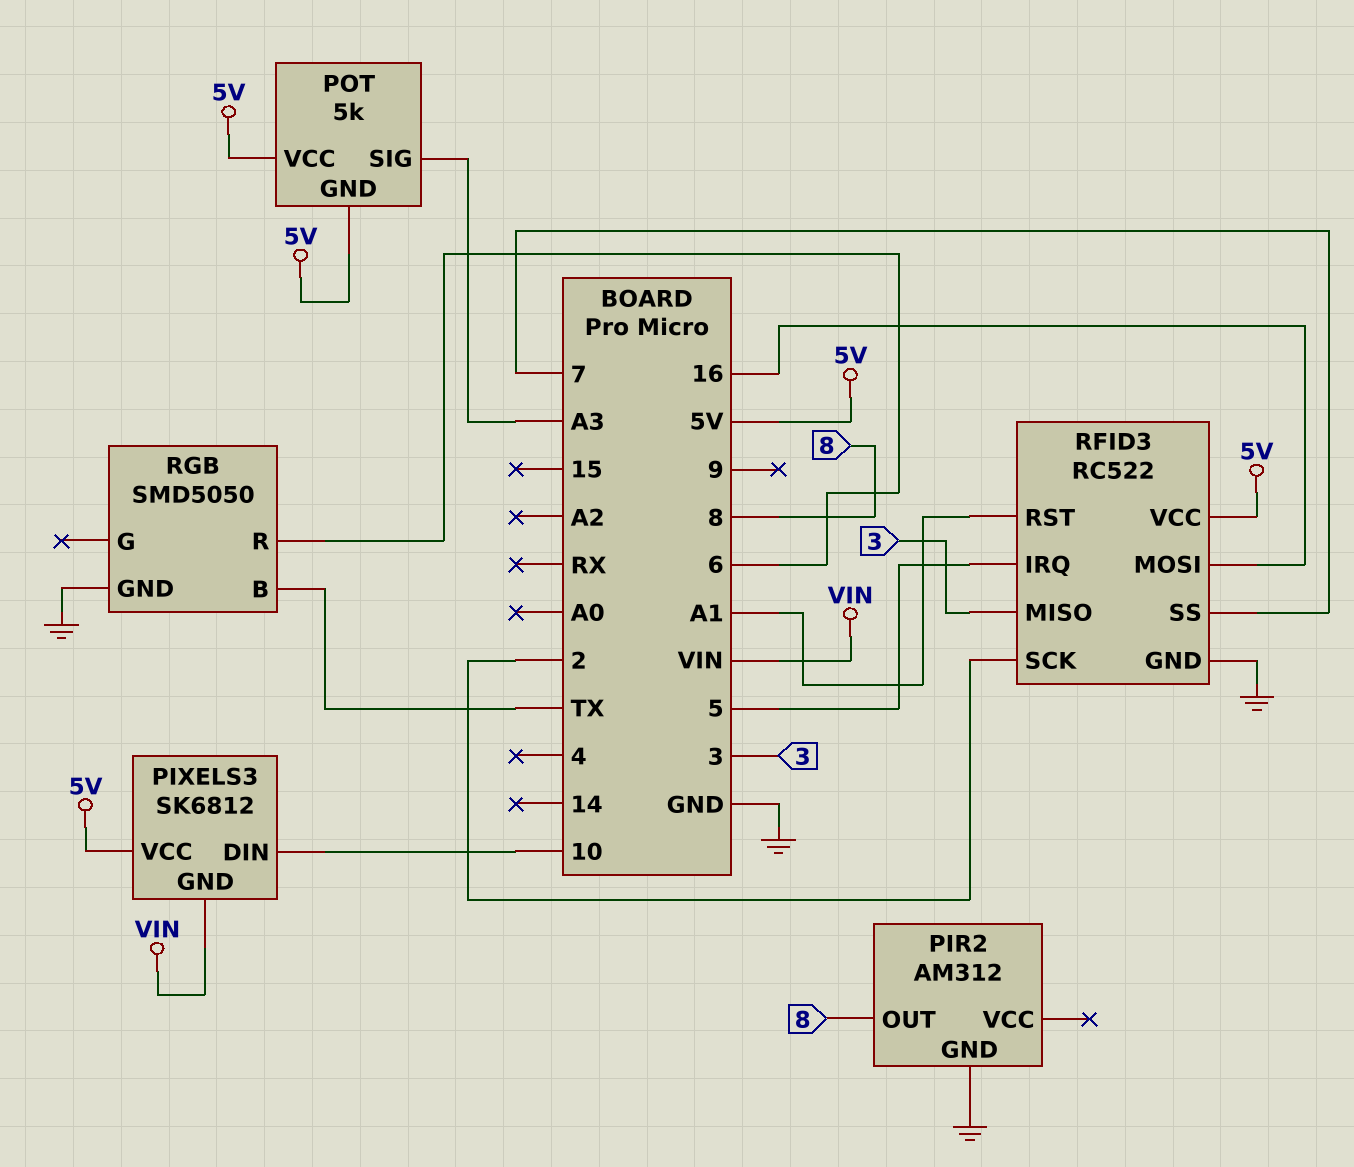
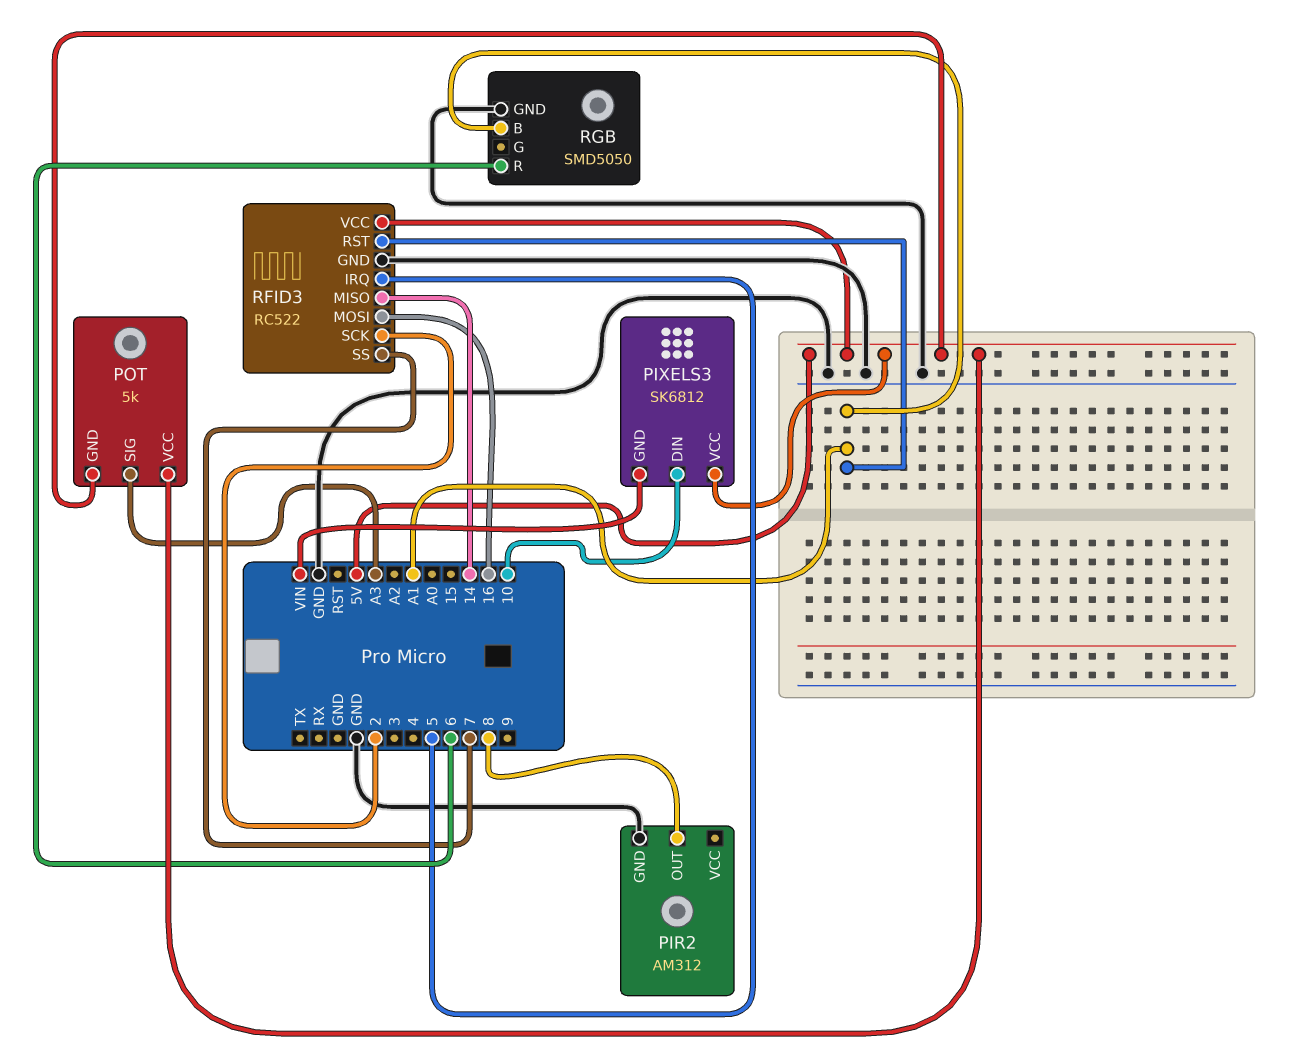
RFID3 pin MISO: 3 -> 14
RGB pin B: TX -> A1

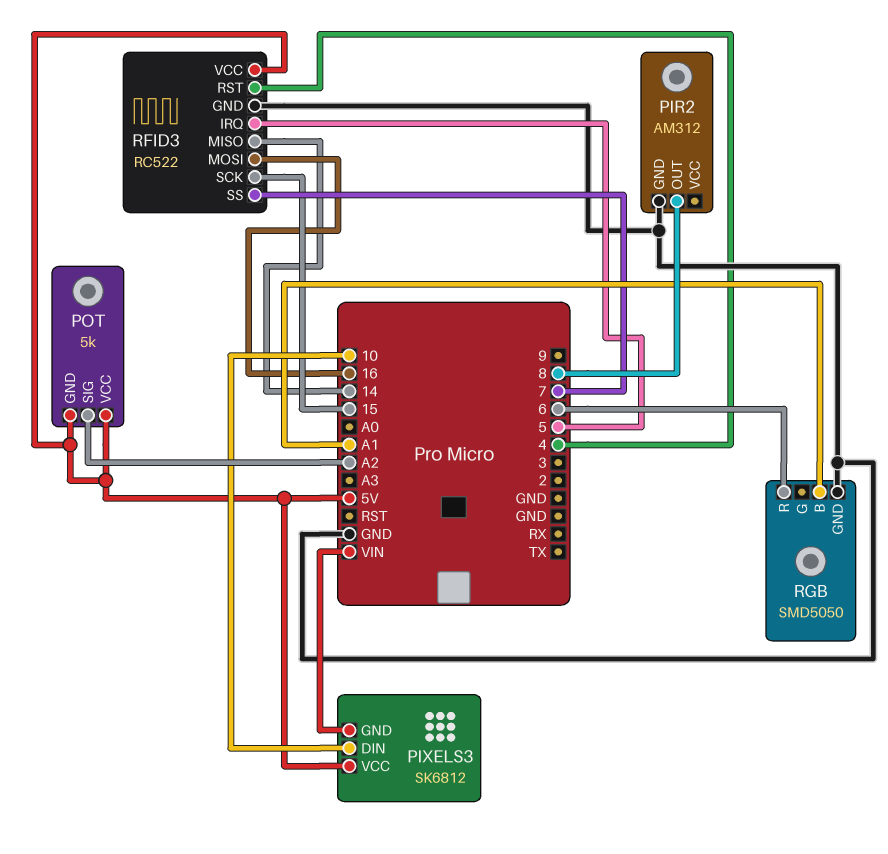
POT pin SIG: A3 -> A2
RFID3 pin RST: A1 -> 4
RFID3 pin SCK: 2 -> 15

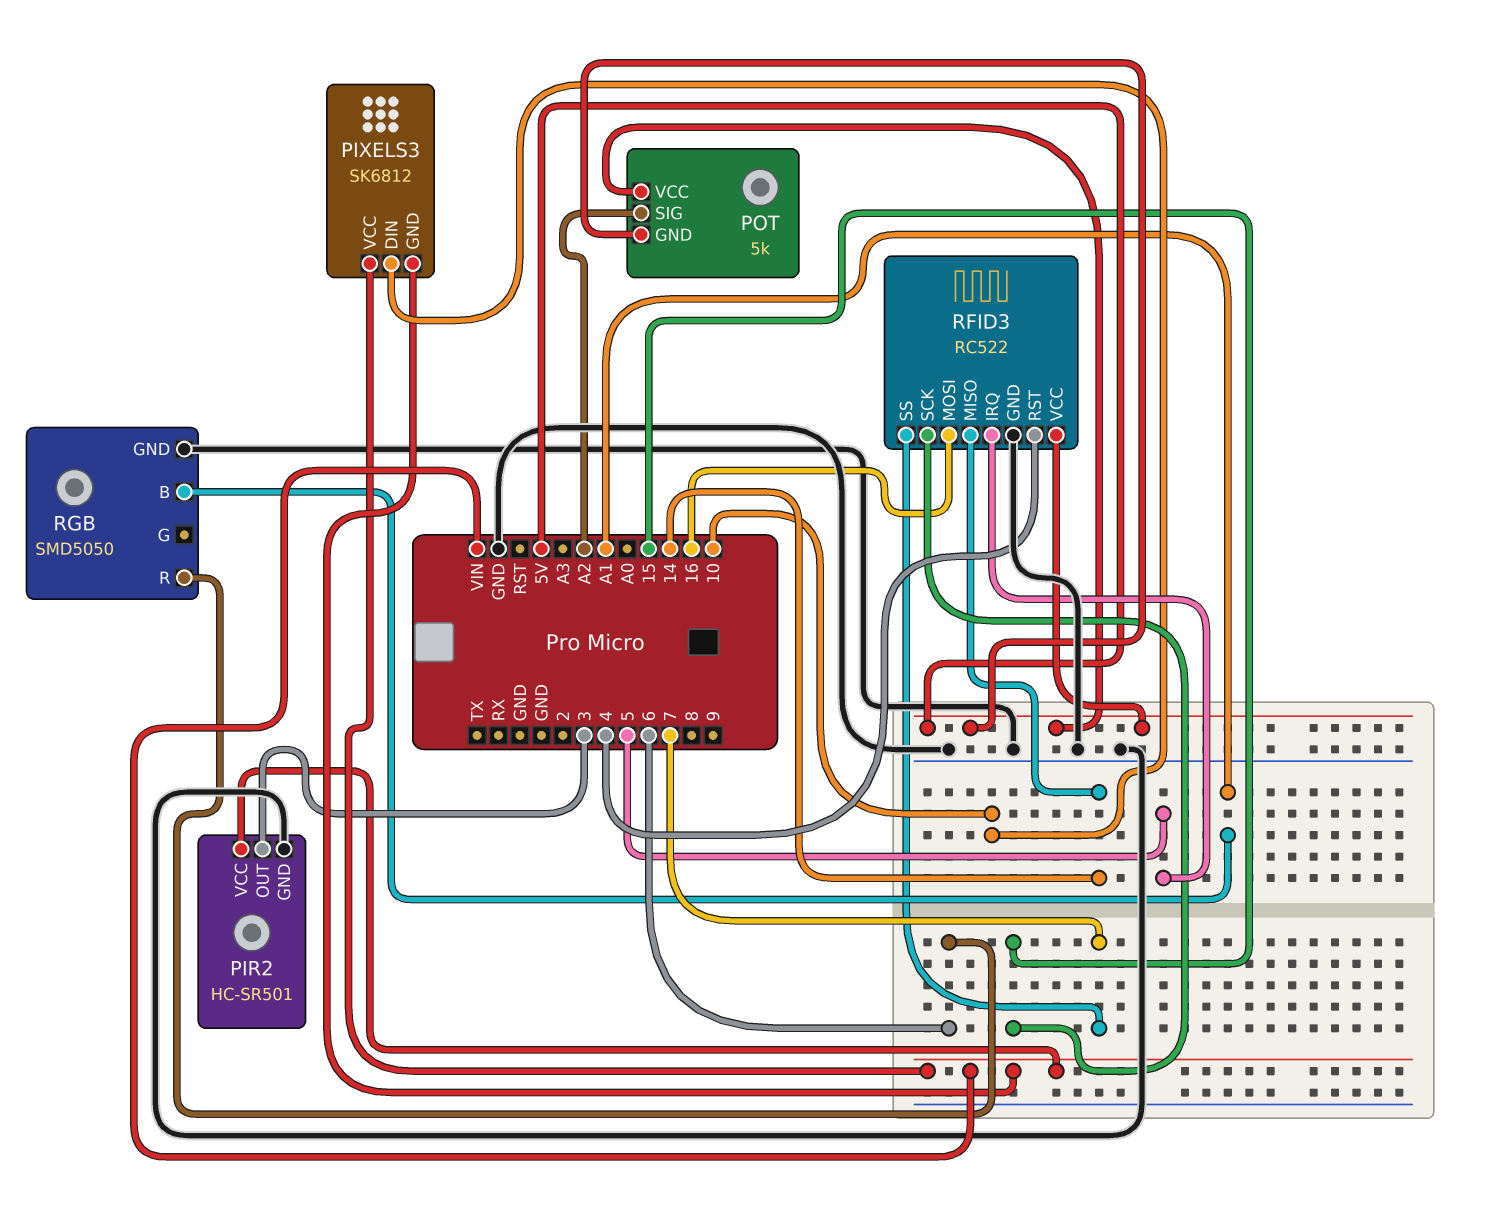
PIR2: AM312 -> HC-SR501
PIR2 pin OUT: 8 -> 3
PIR2 pin VCC: none -> VIN
PIXELS3 pin VCC: 5V -> VIN

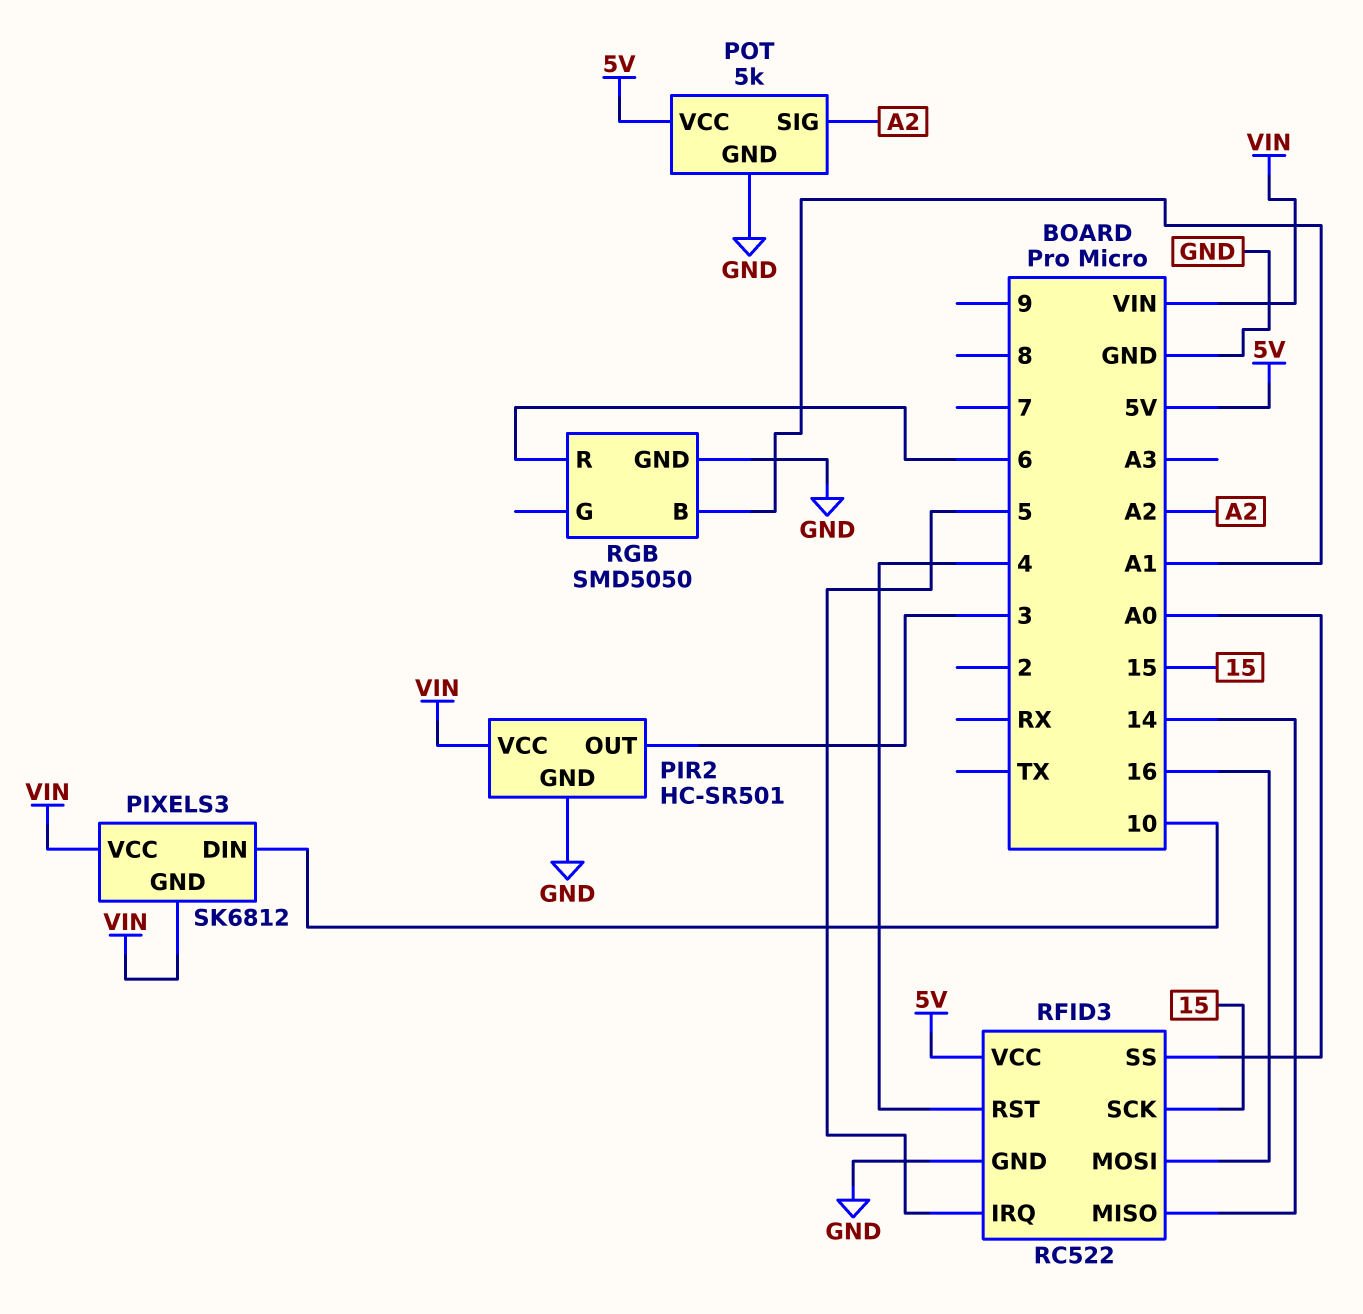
POT pin GND: 5V -> GND
RFID3 pin SS: 7 -> A0

